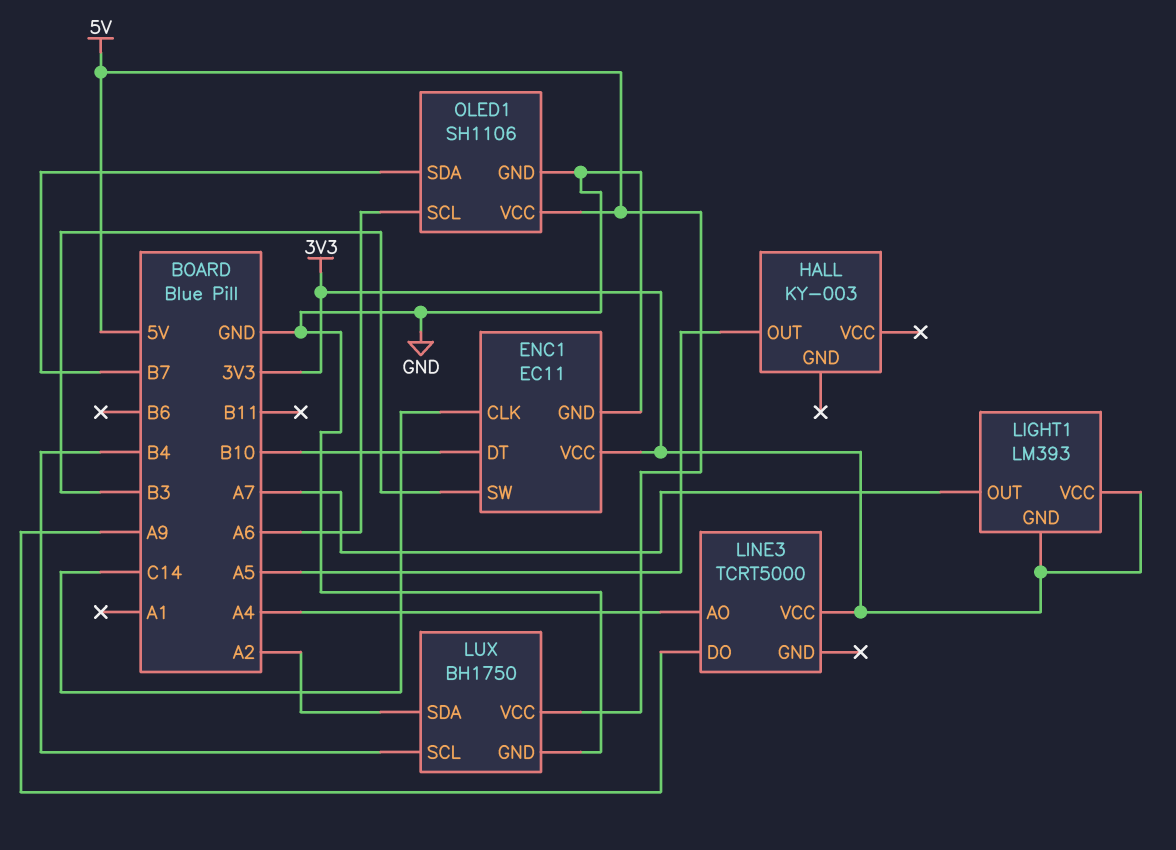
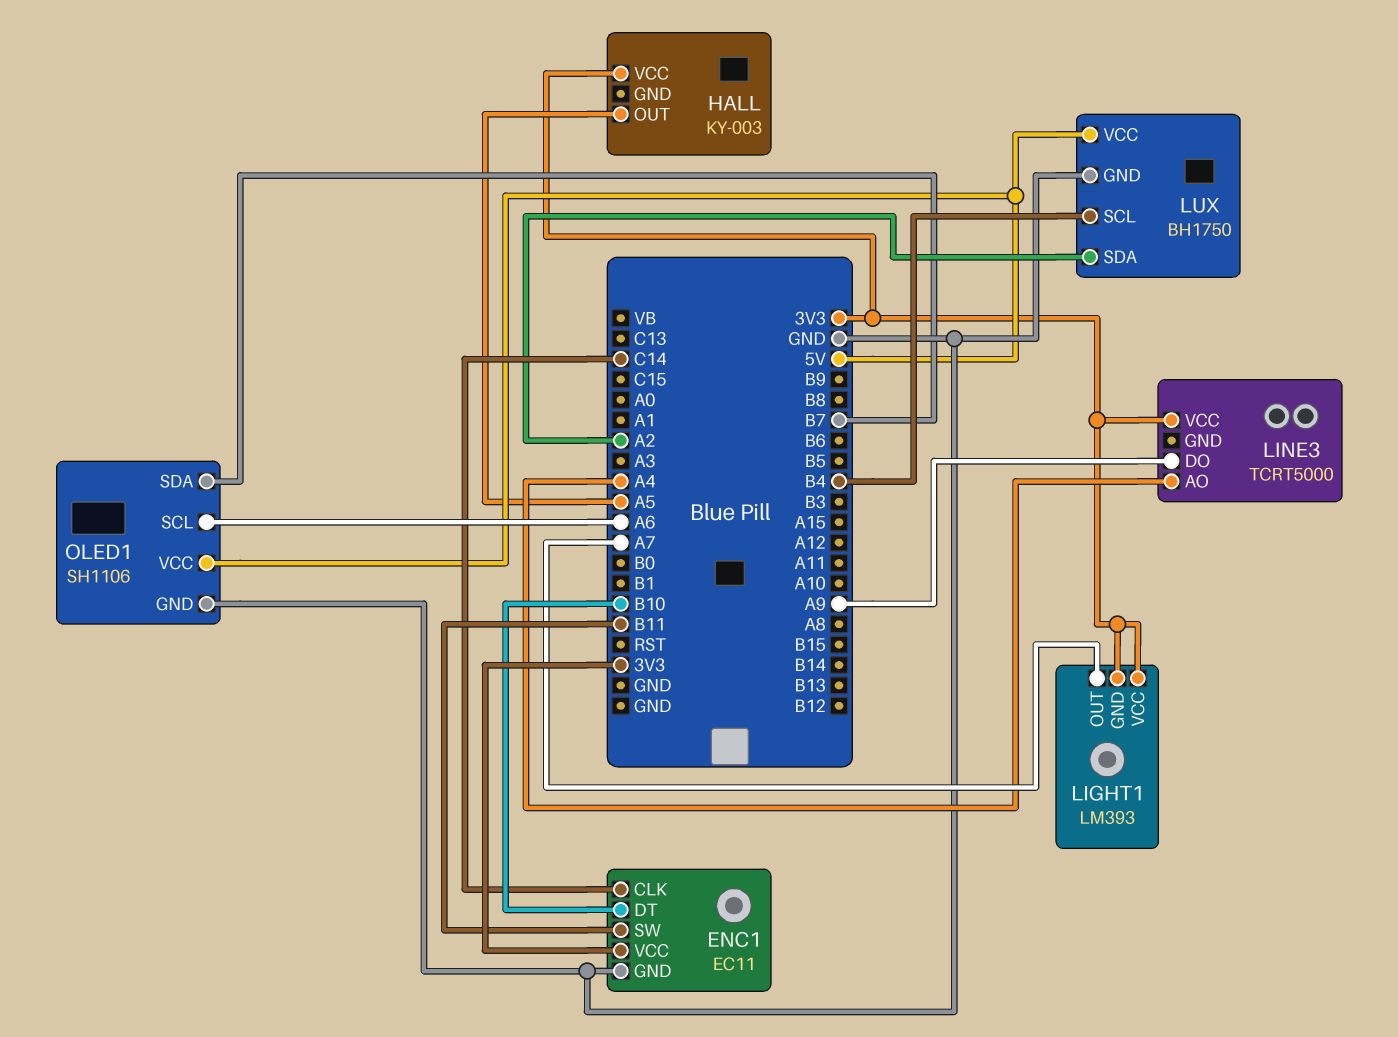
ENC1 pin SW: B3 -> B11
HALL pin VCC: none -> 3V3

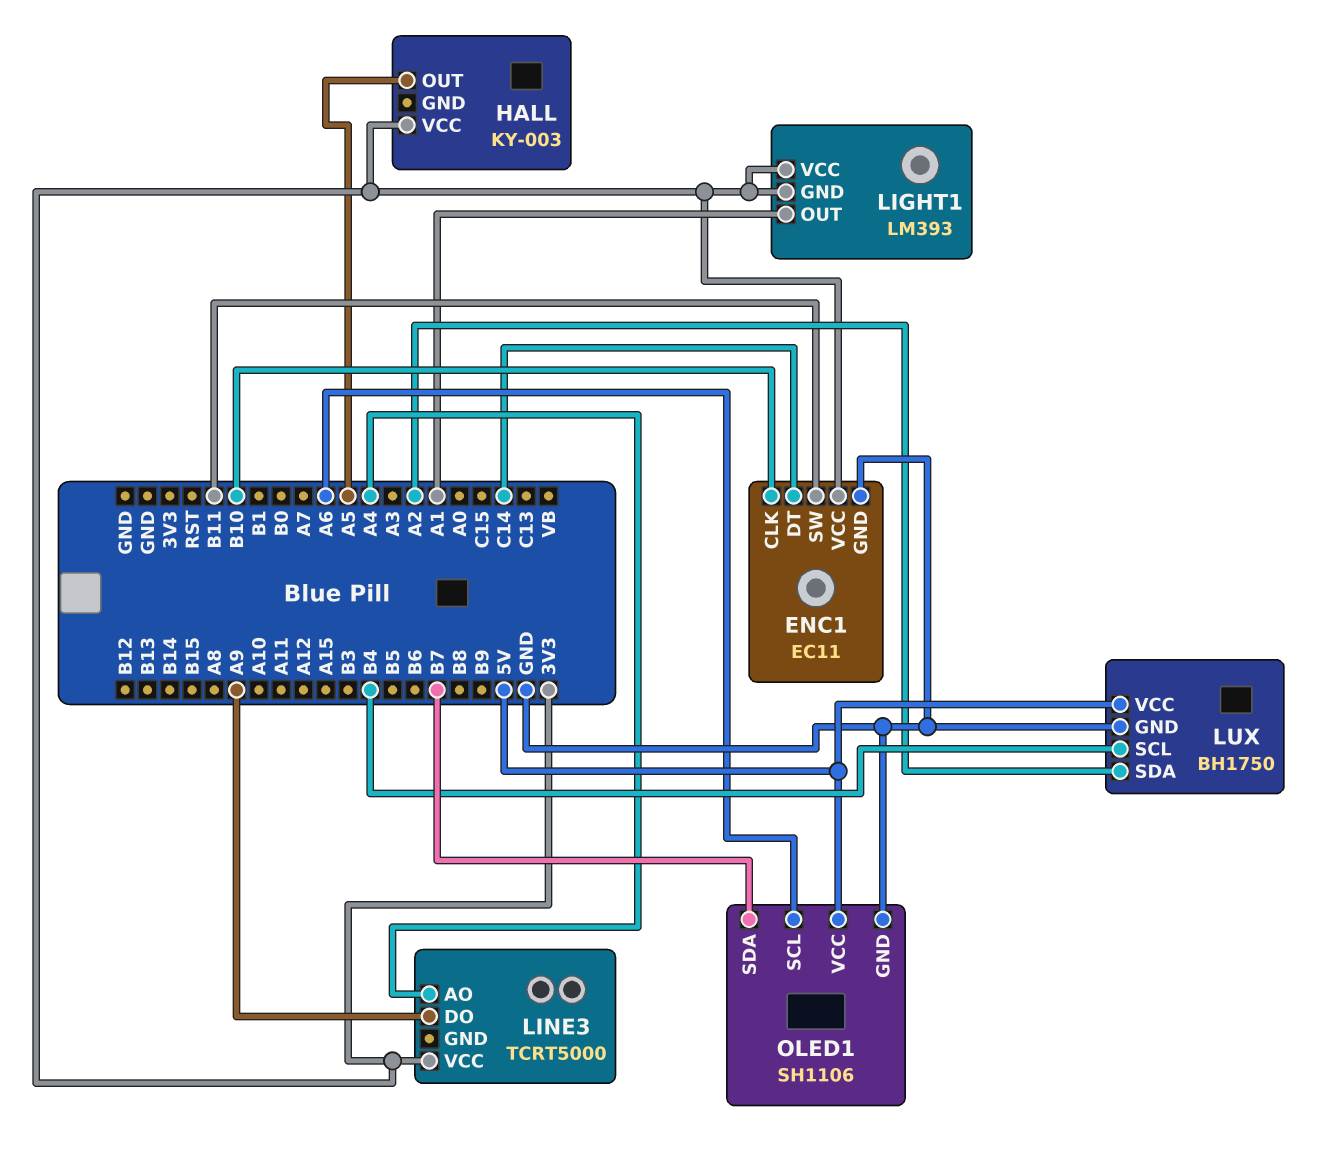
ENC1 pin CLK: C14 -> B10
ENC1 pin DT: B10 -> C14
LIGHT1 pin OUT: A7 -> A1

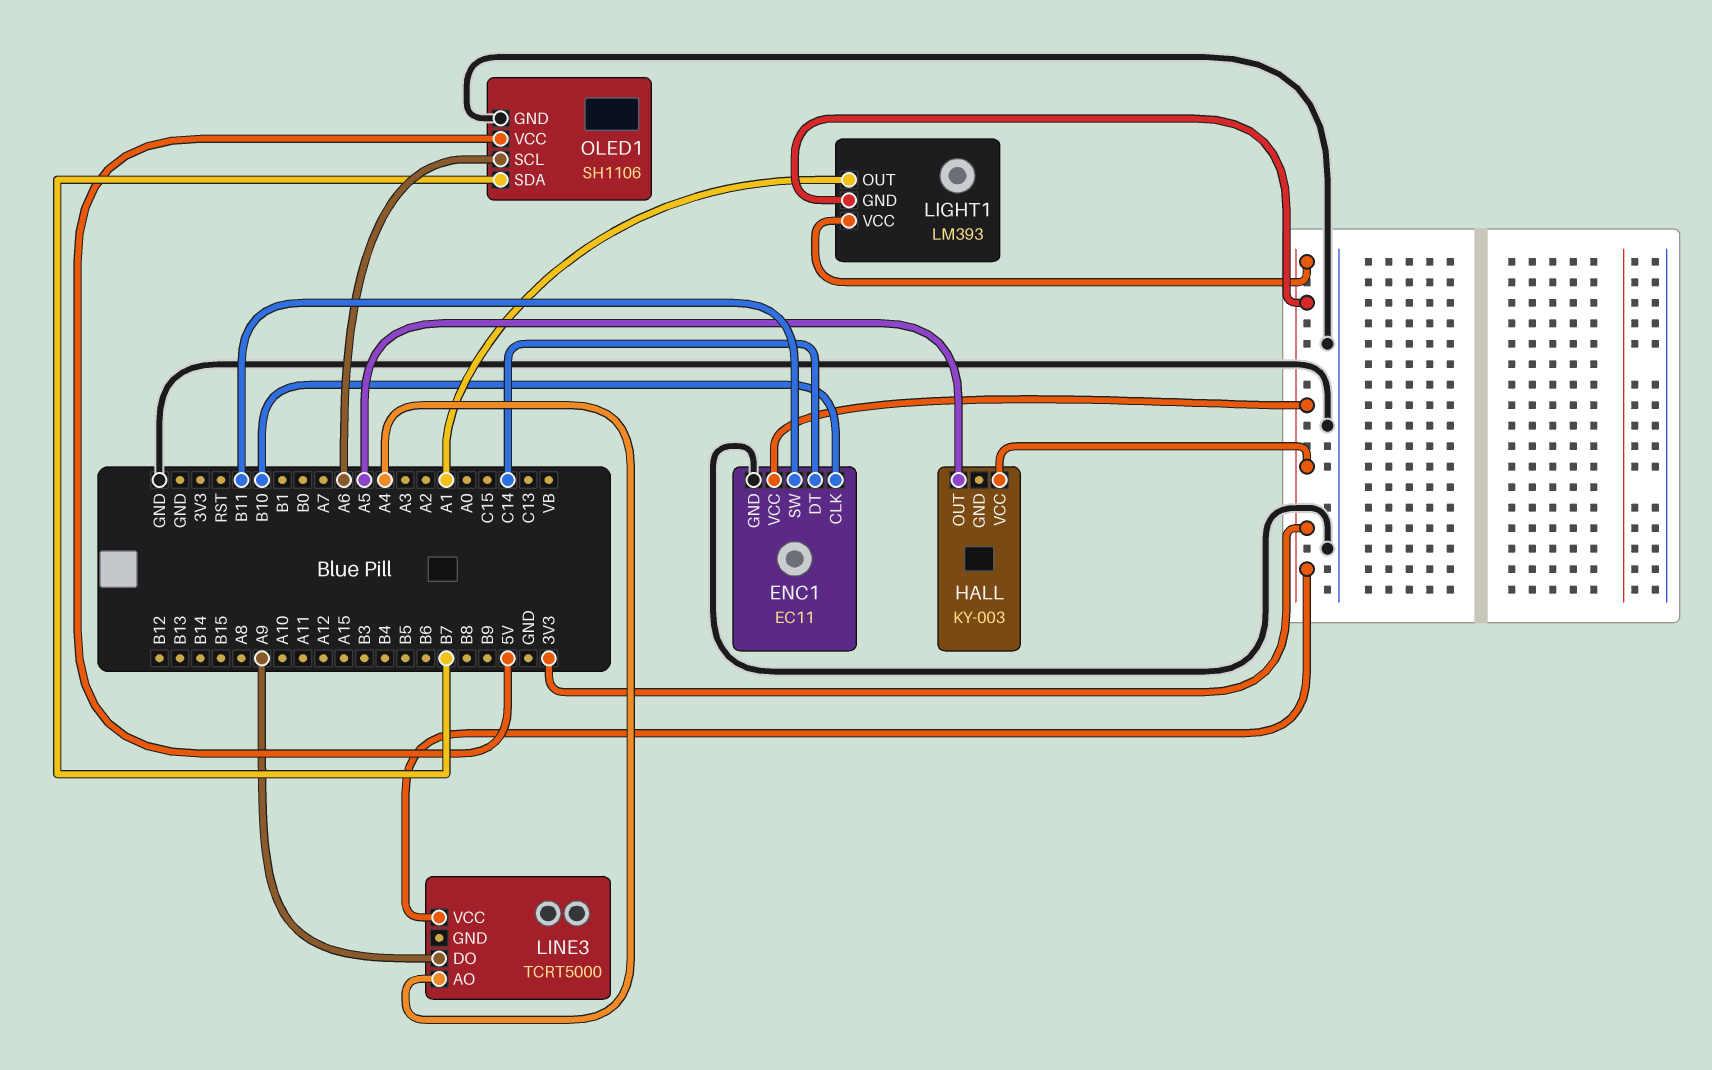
LUX: BH1750 -> none
LUX pin GND: GND -> none
LUX pin SCL: B4 -> none
LUX pin SDA: A2 -> none
LUX pin VCC: 5V -> none

